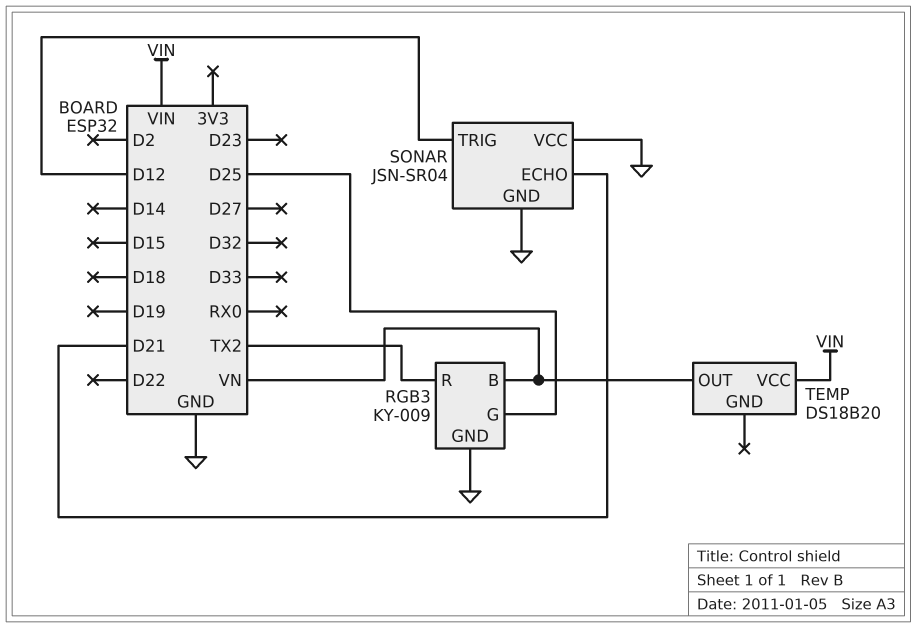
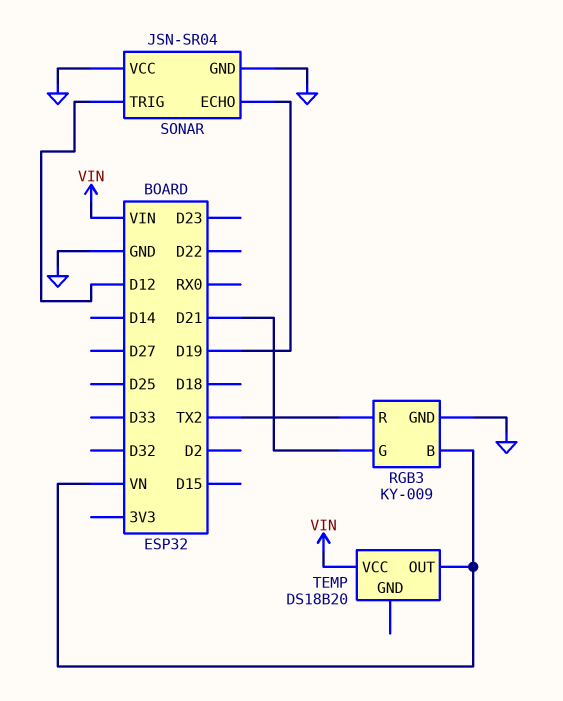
RGB3 pin G: D25 -> D21
SONAR pin ECHO: D21 -> D19

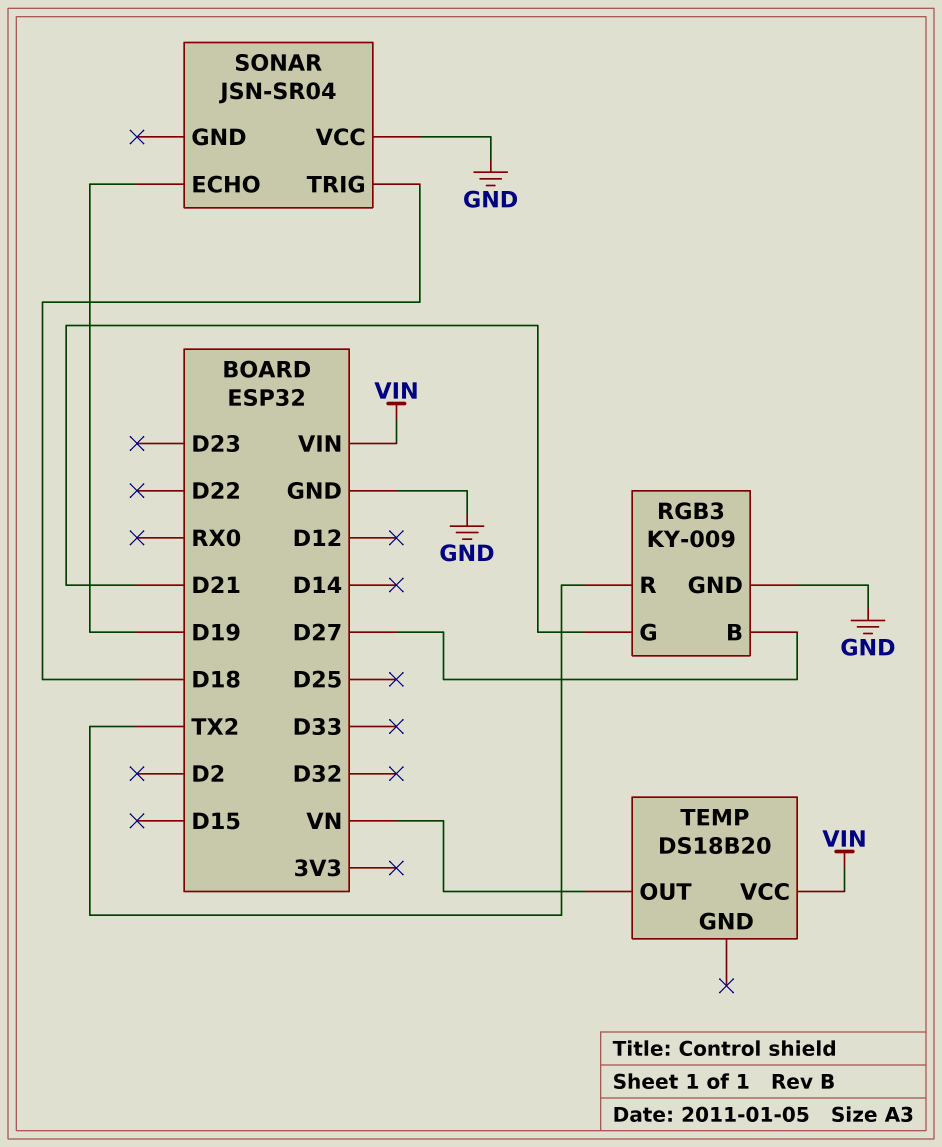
RGB3 pin B: VN -> D27
SONAR pin GND: GND -> none
SONAR pin TRIG: D12 -> D18

